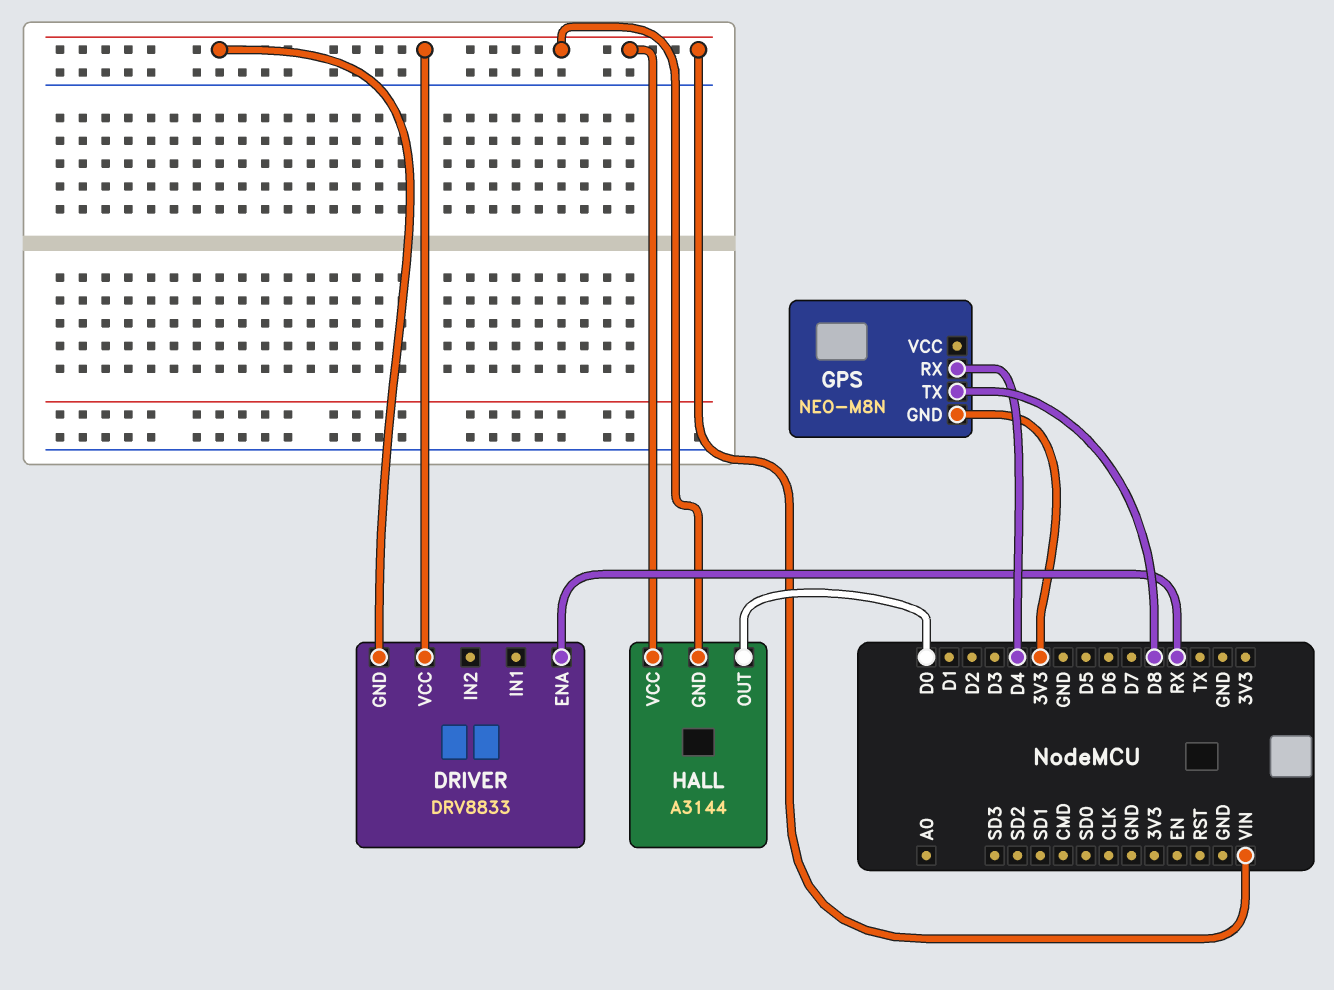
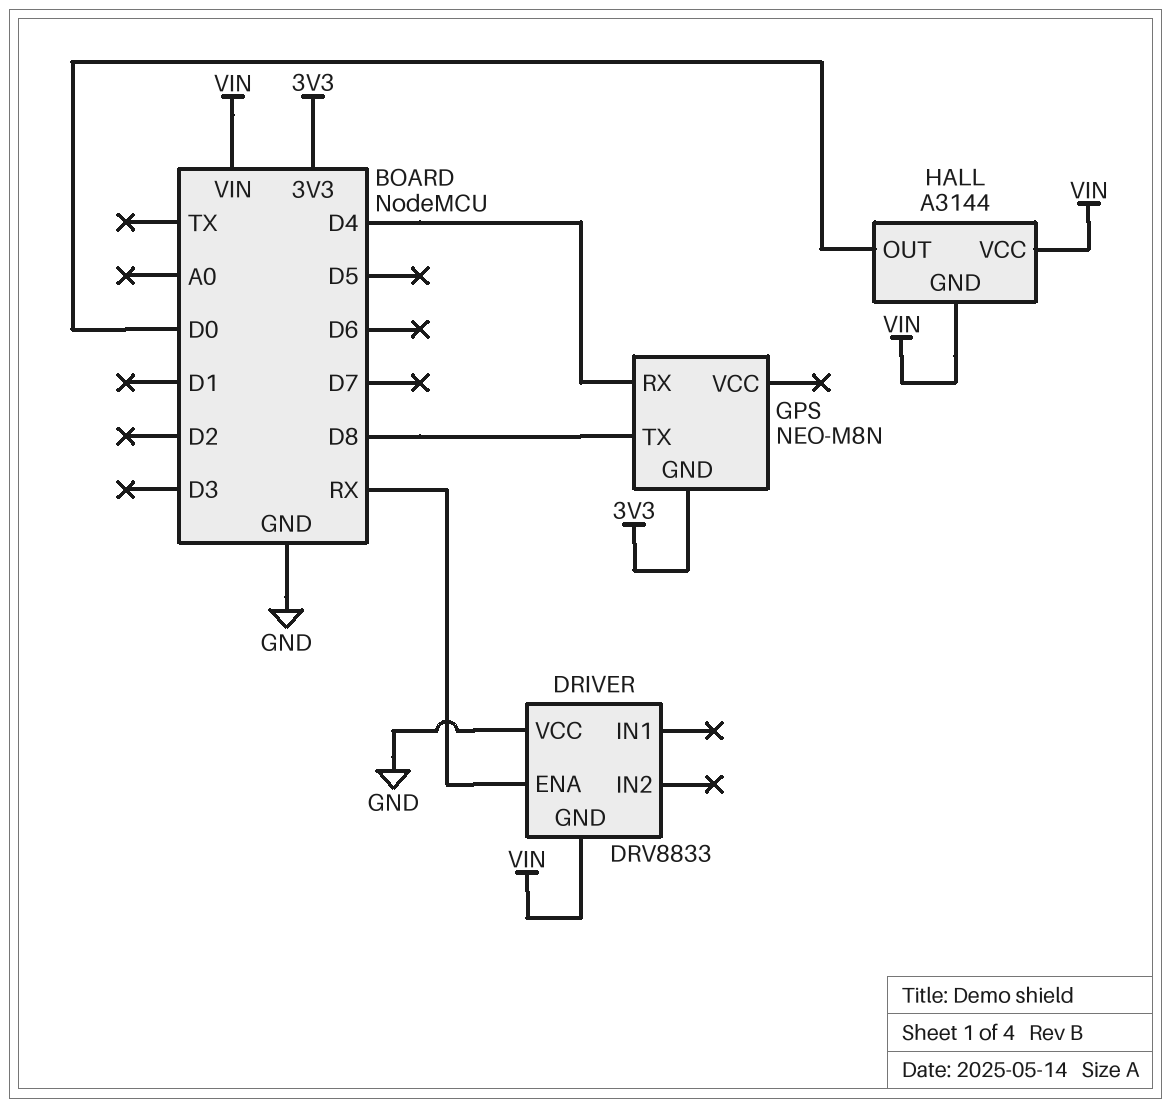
DRIVER pin VCC: VIN -> GND

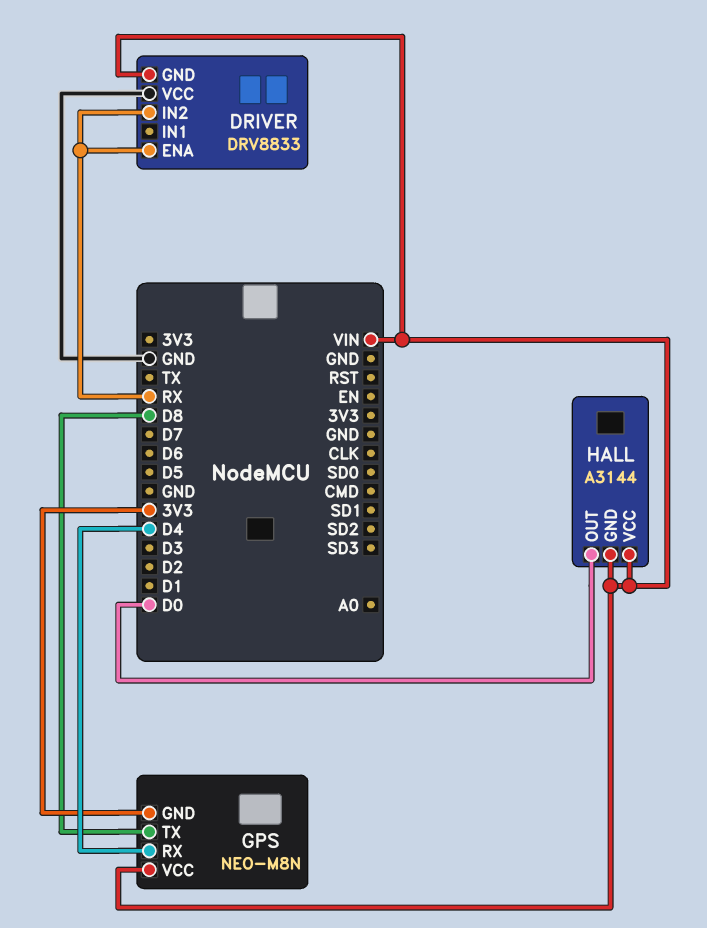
DRIVER pin IN2: none -> RX
GPS pin VCC: none -> VIN

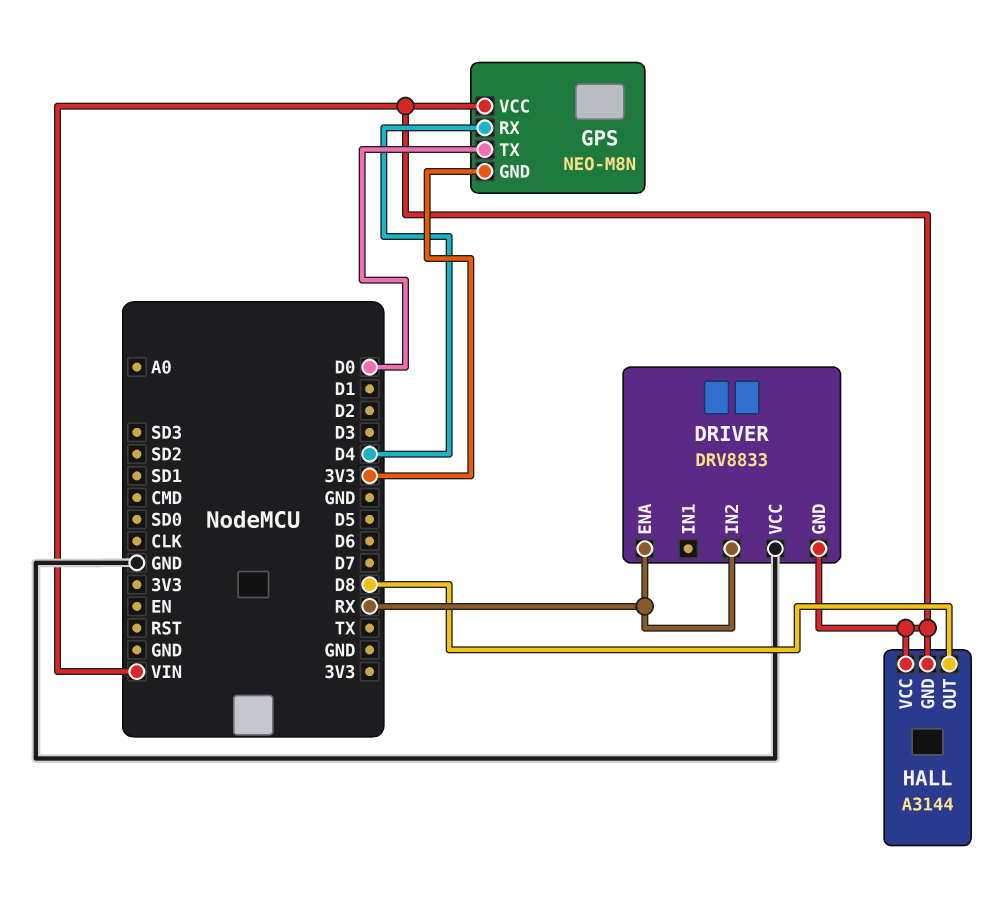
GPS pin TX: D8 -> D0
HALL pin OUT: D0 -> D8

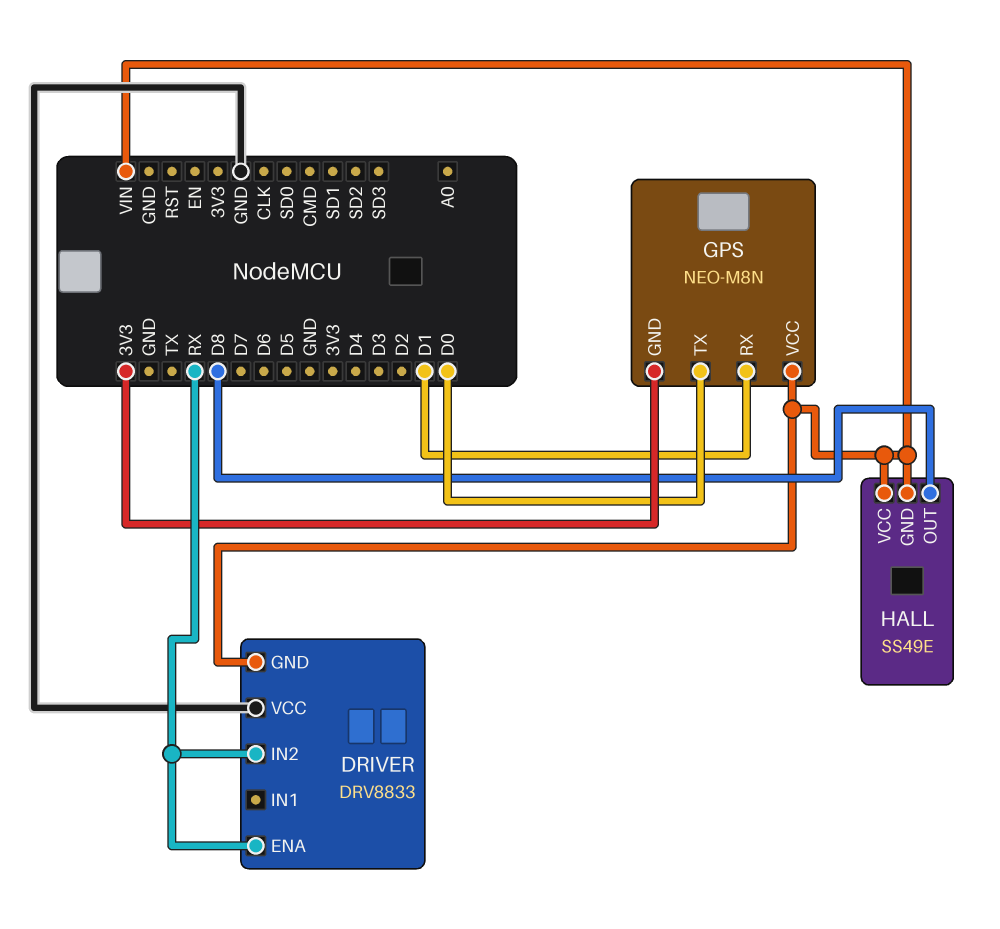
GPS pin RX: D4 -> D1
HALL: A3144 -> SS49E

